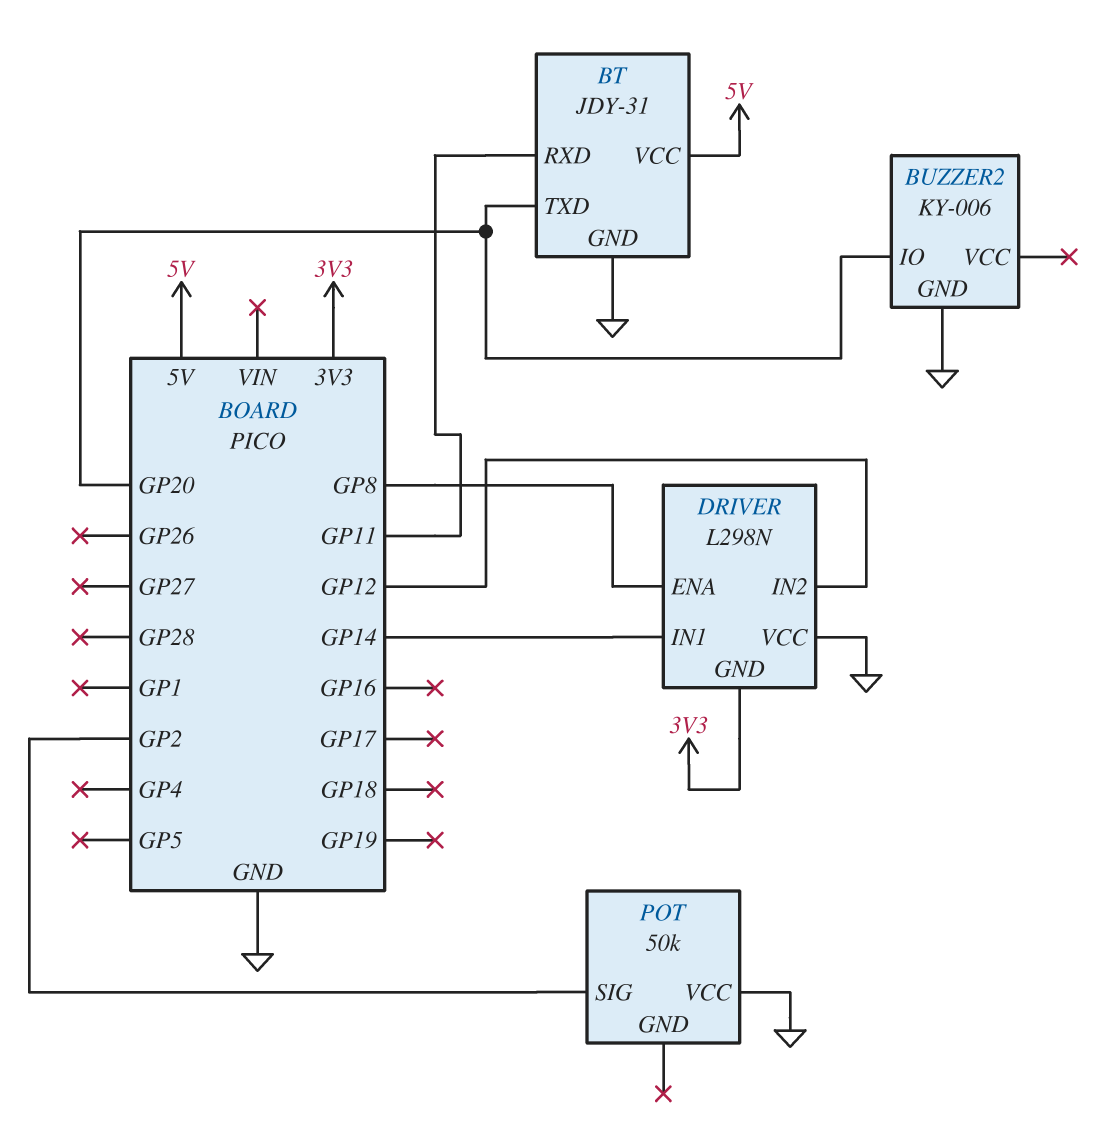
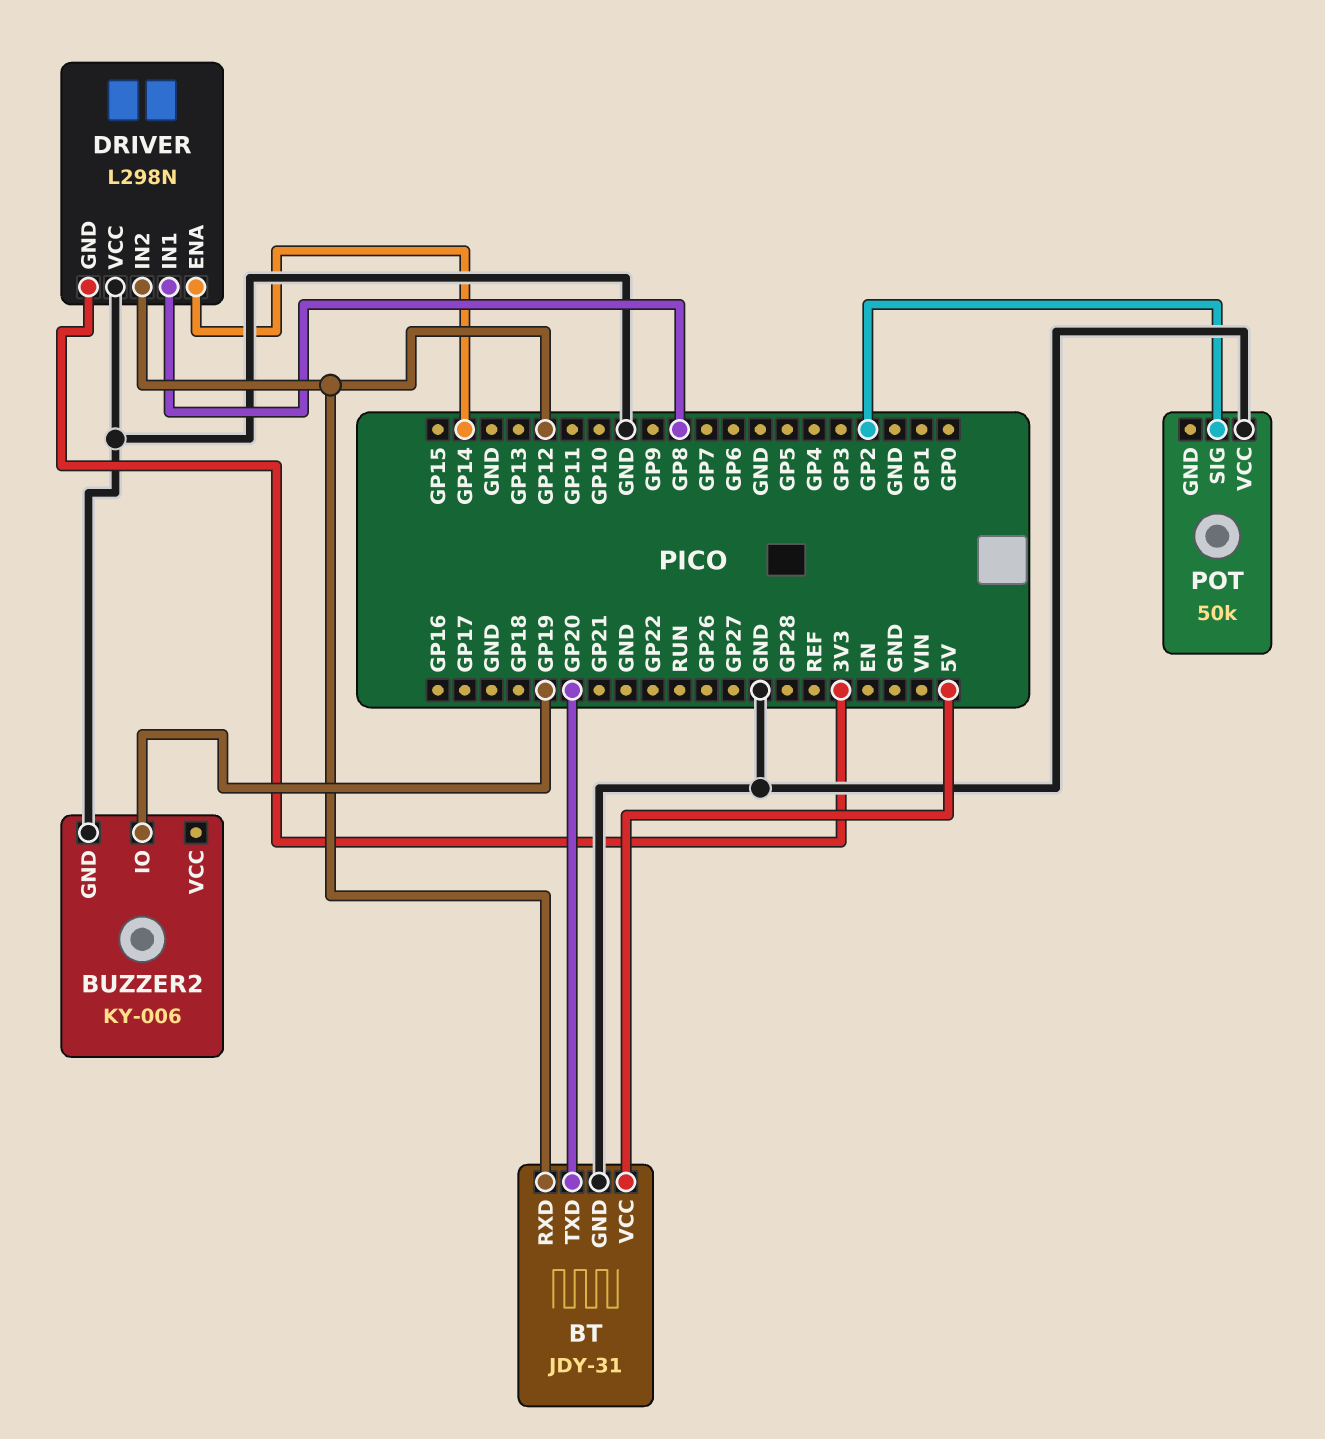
BT pin RXD: GP11 -> GP12
BUZZER2 pin IO: GP20 -> GP19
DRIVER pin ENA: GP8 -> GP14
DRIVER pin IN1: GP14 -> GP8

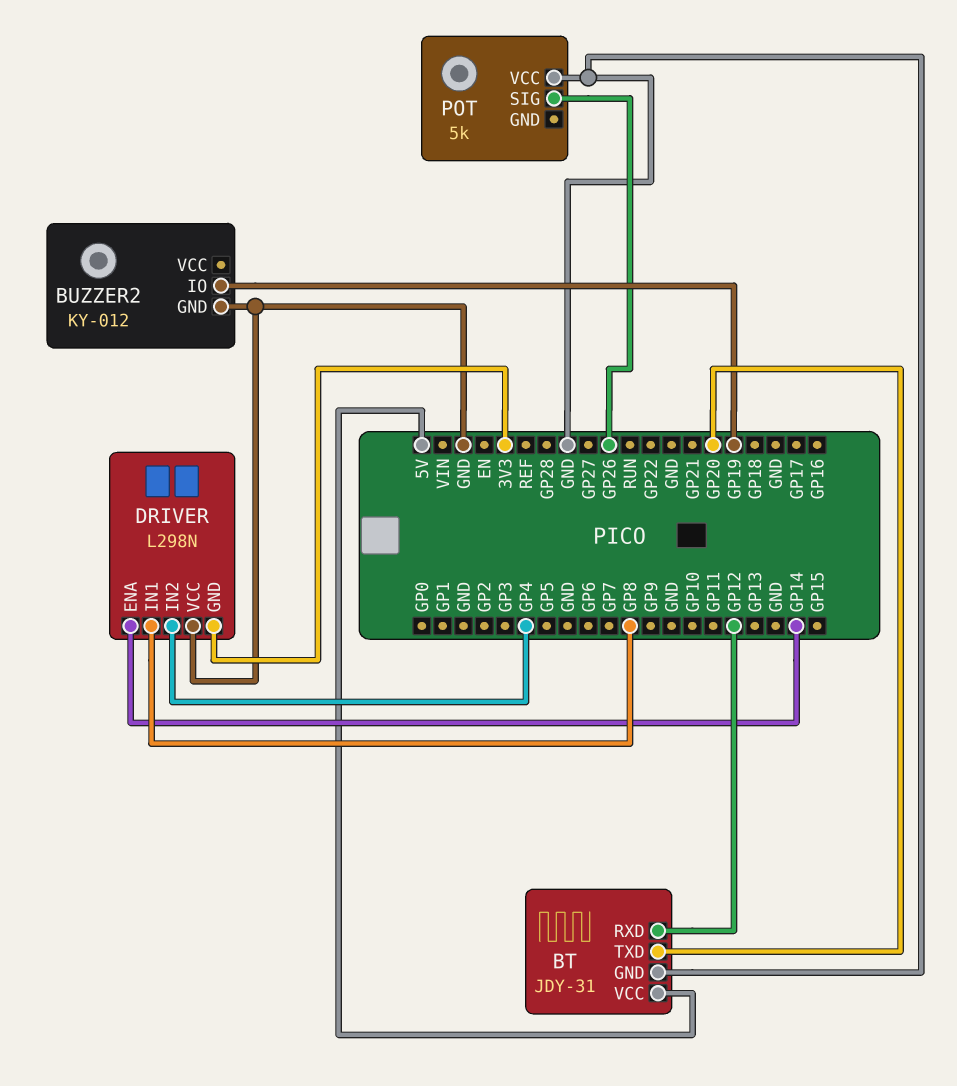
BUZZER2: KY-006 -> KY-012
DRIVER pin IN2: GP12 -> GP4
POT: 50k -> 5k
POT pin SIG: GP2 -> GP26

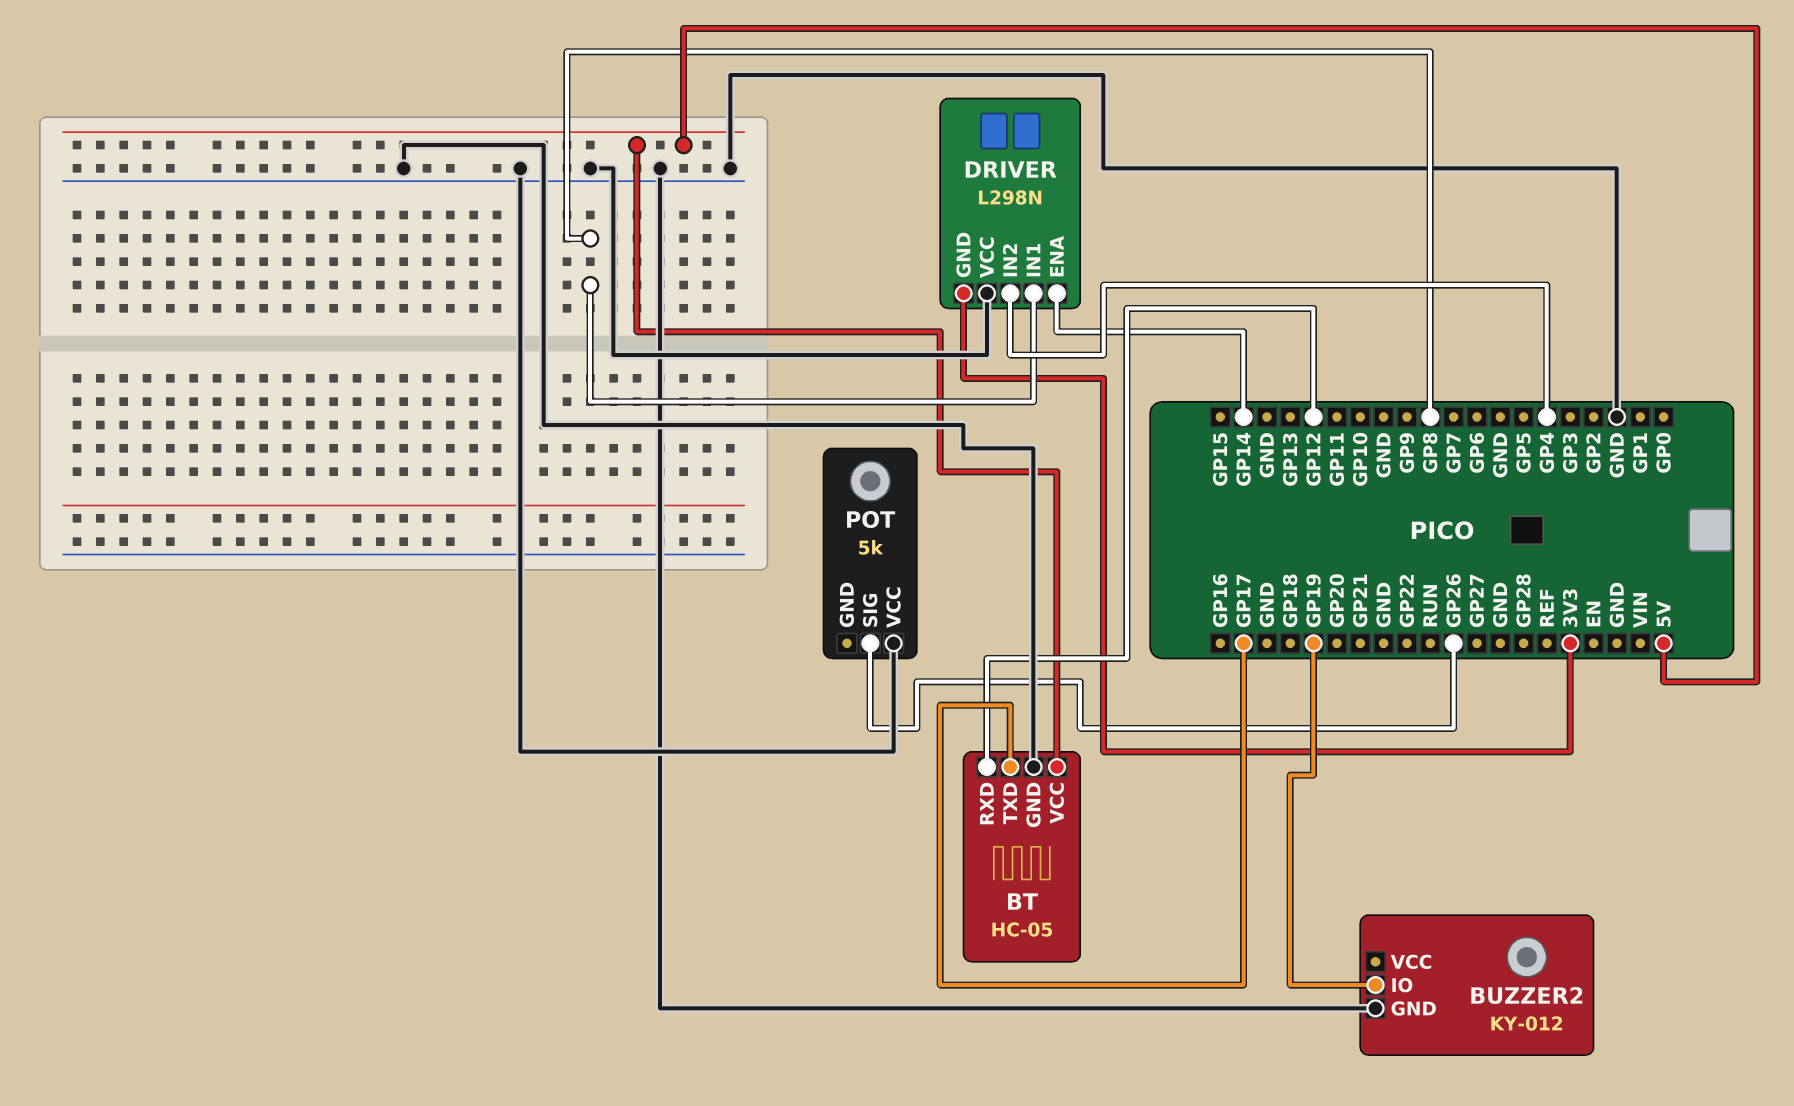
BT: JDY-31 -> HC-05
BT pin TXD: GP20 -> GP17

